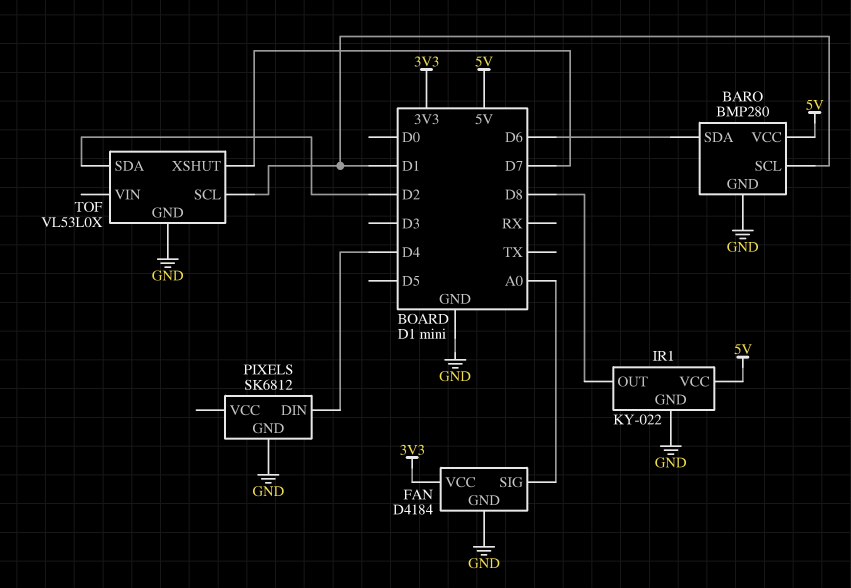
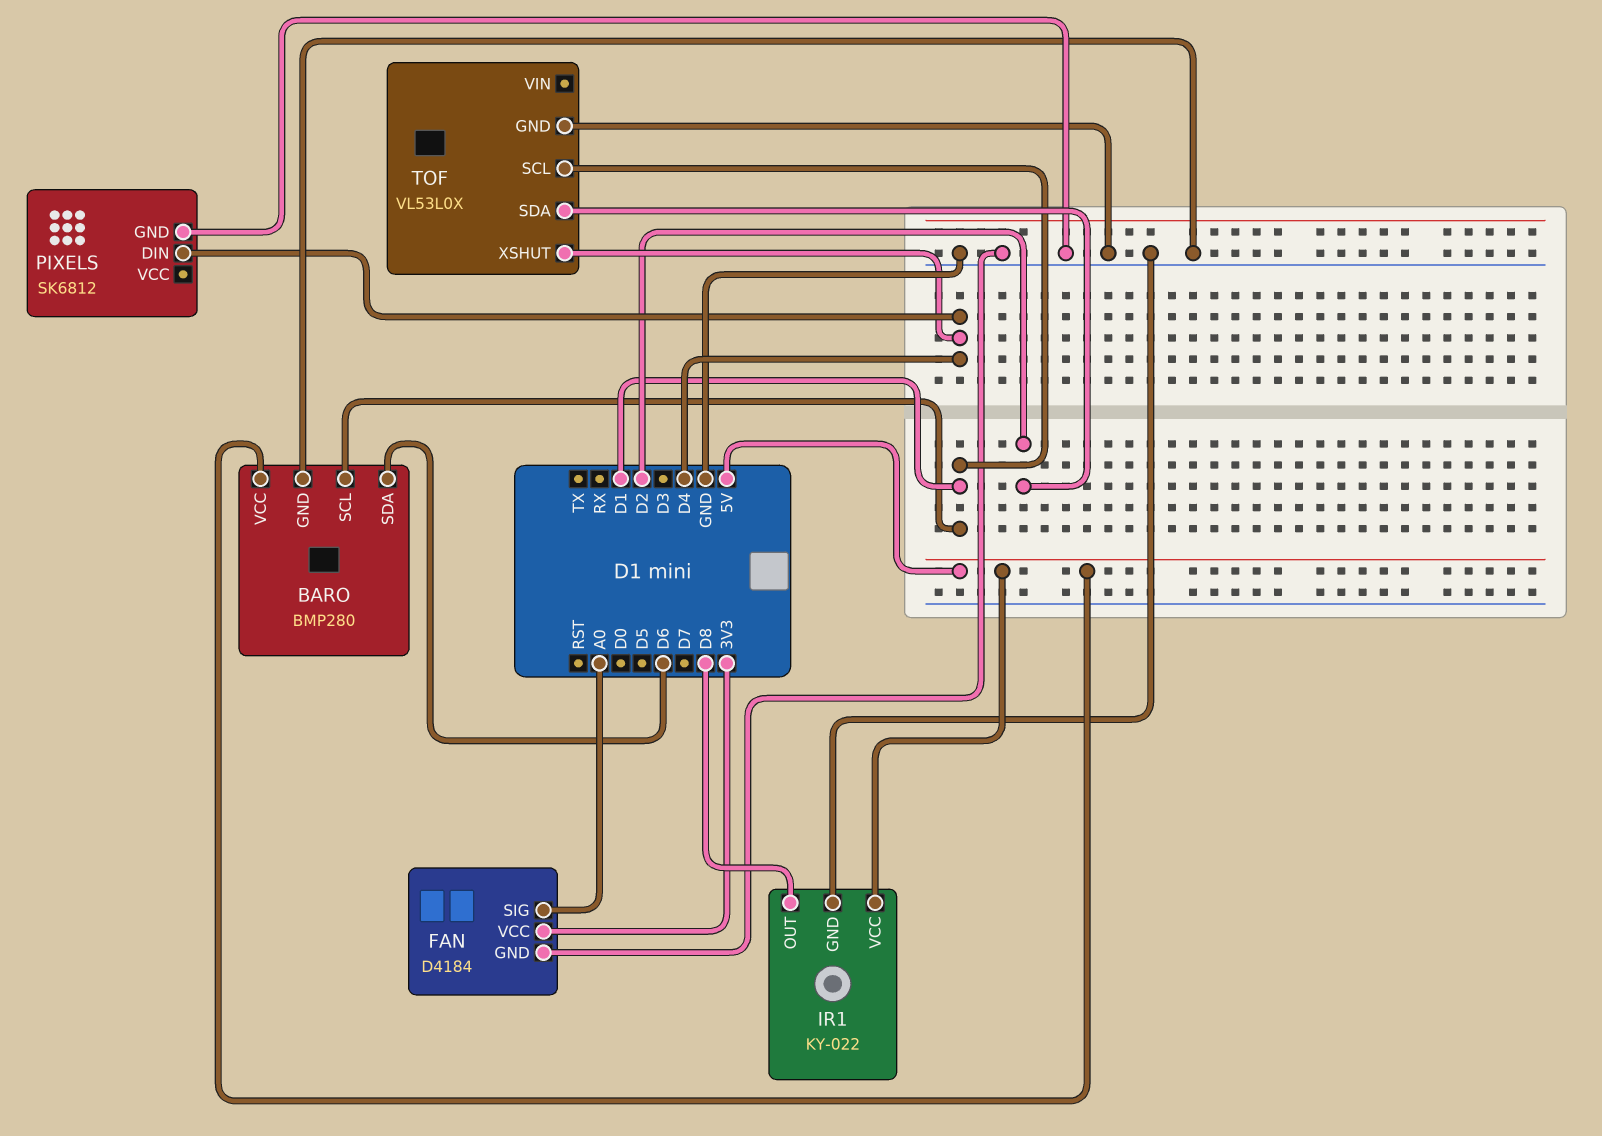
TOF pin XSHUT: D7 -> D4

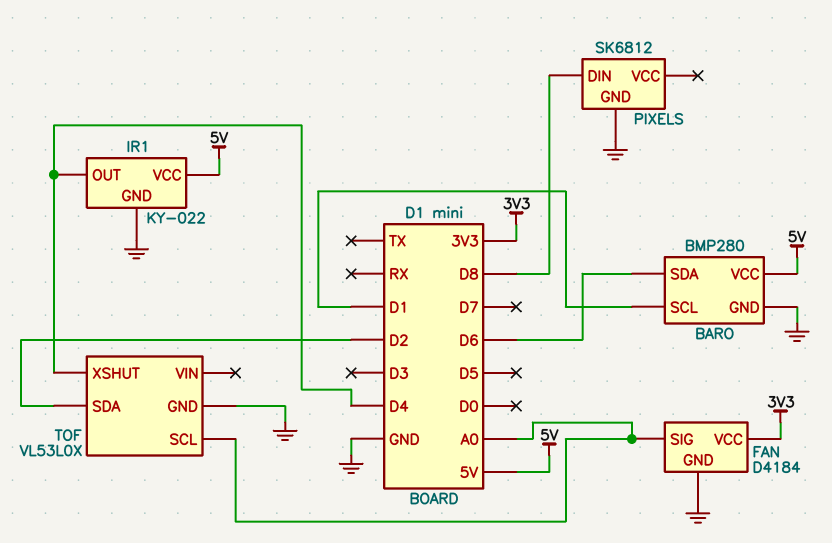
IR1 pin OUT: D8 -> D4
PIXELS pin DIN: D4 -> D8
TOF pin SCL: D1 -> A0

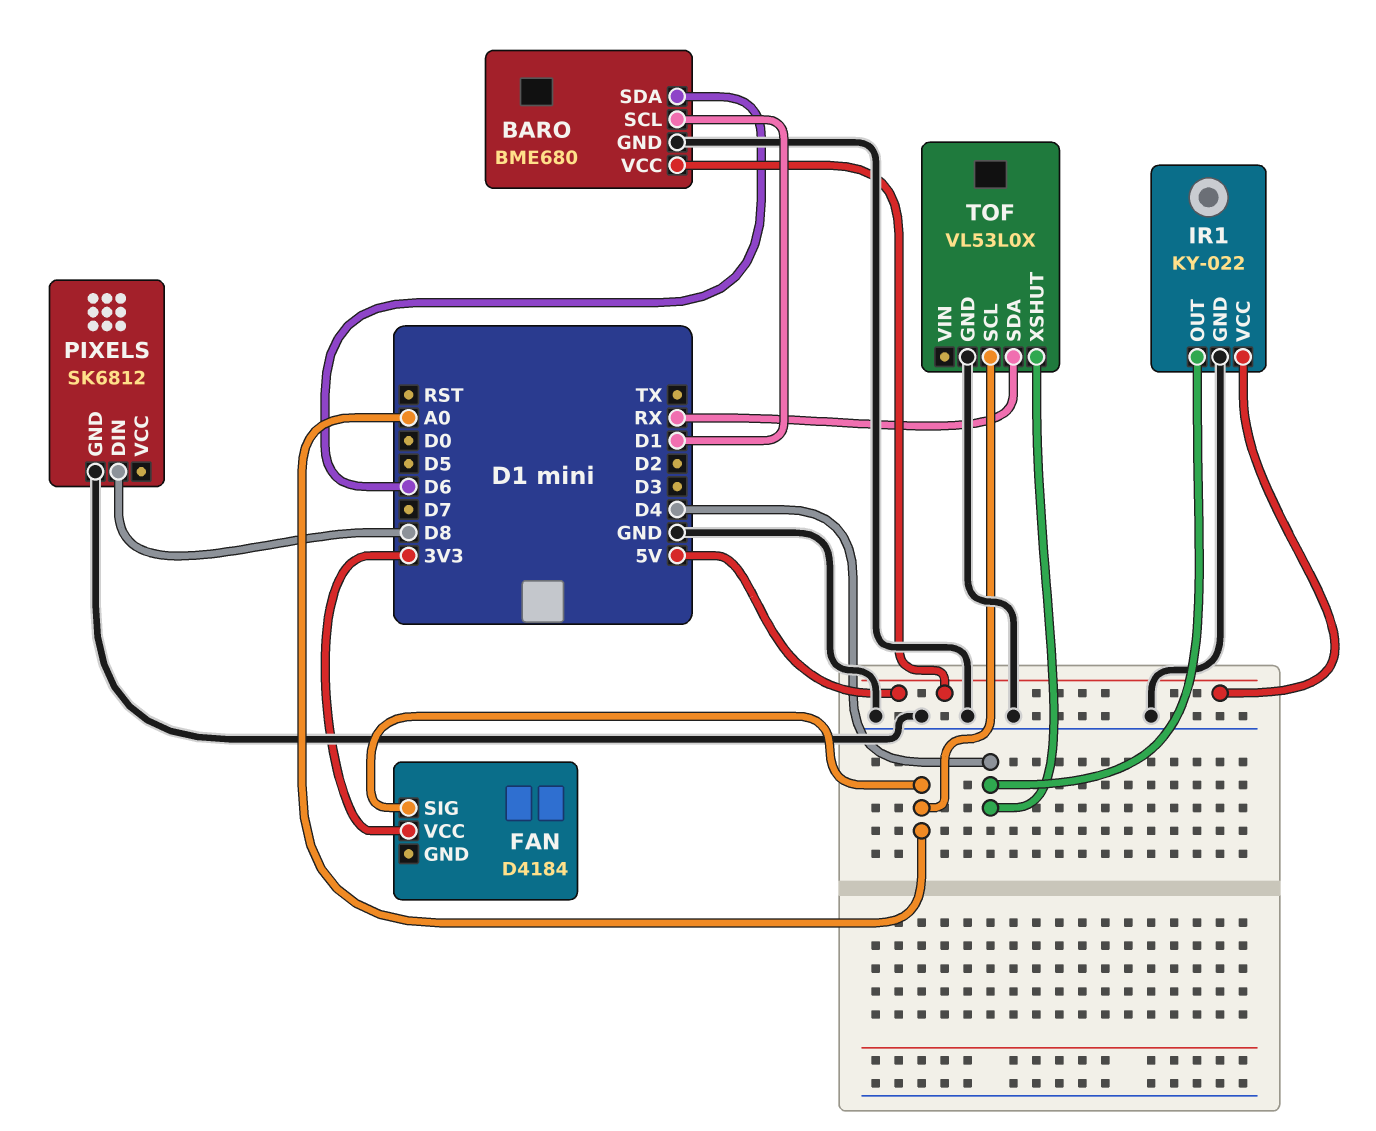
BARO: BMP280 -> BME680
FAN pin GND: GND -> none
TOF pin SDA: D2 -> RX

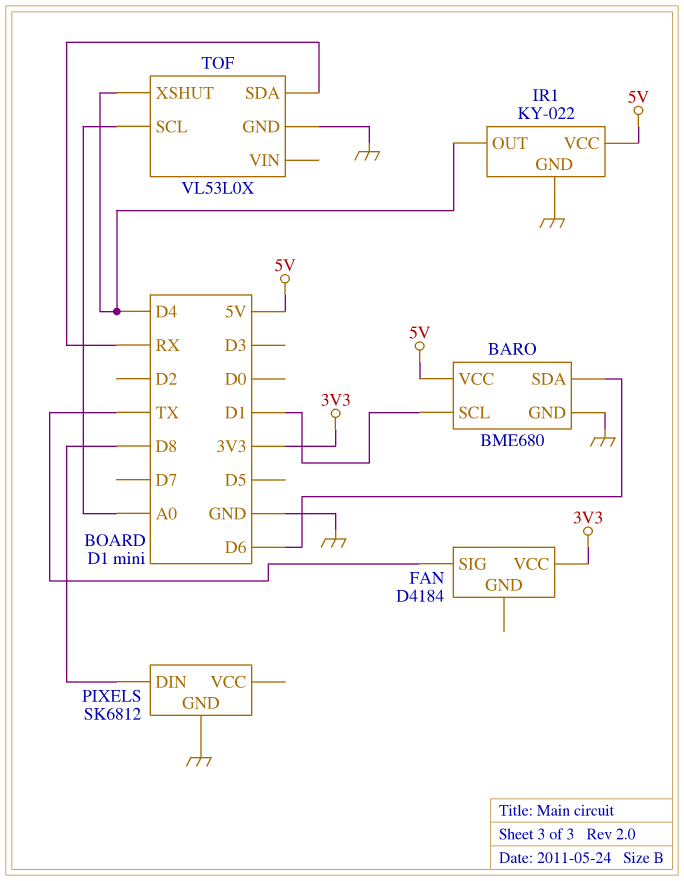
FAN pin SIG: A0 -> TX

